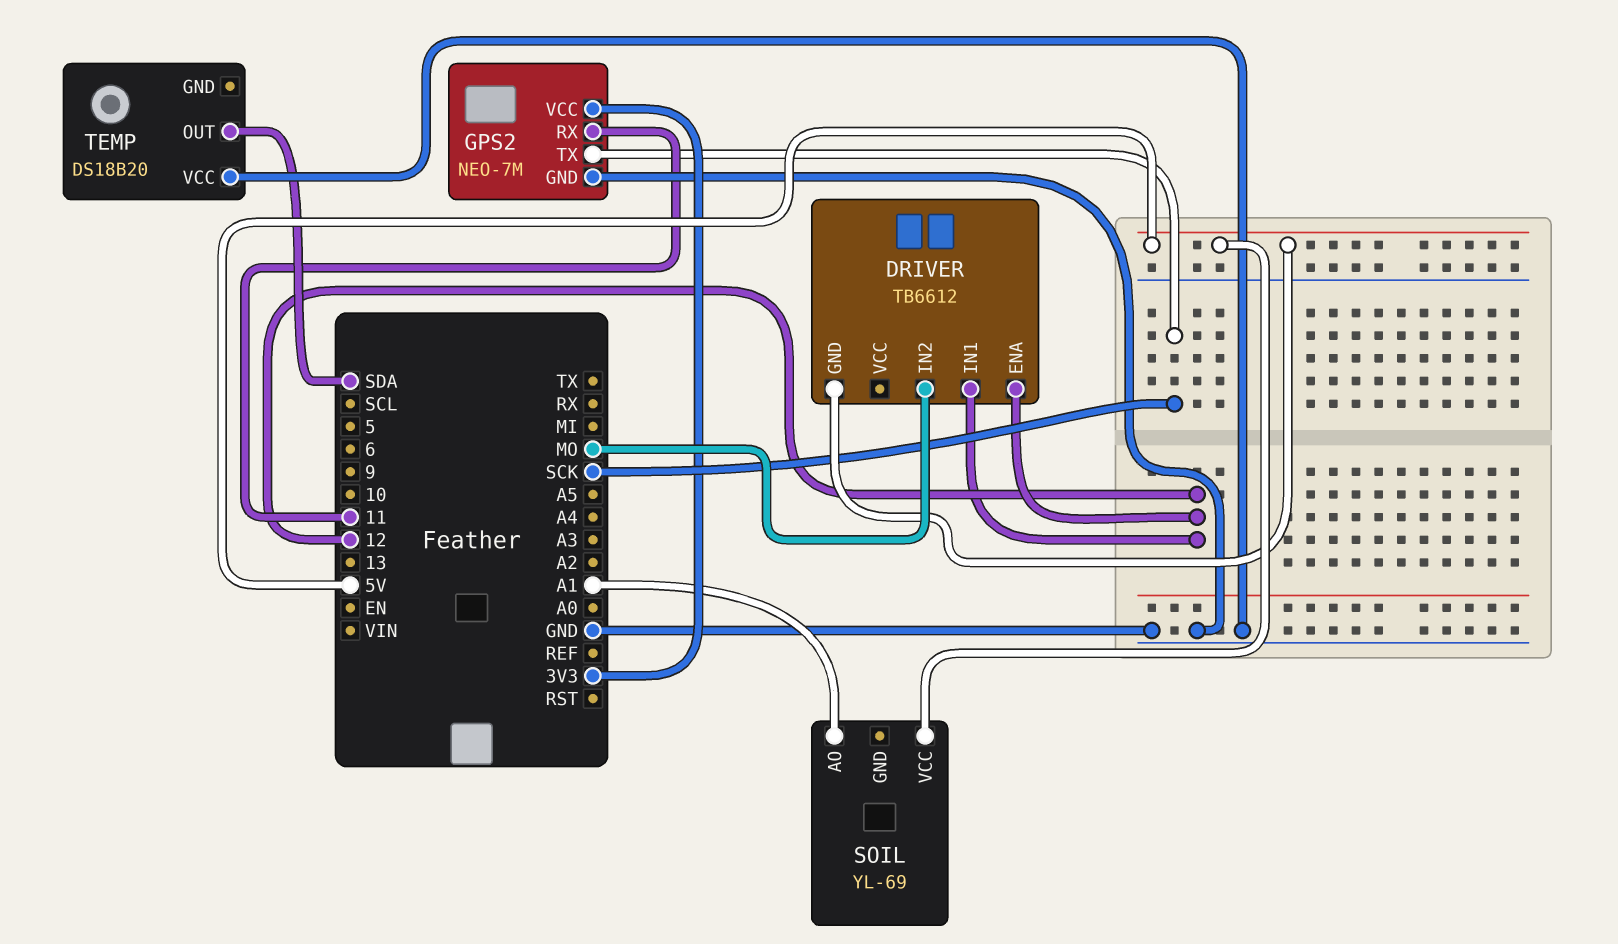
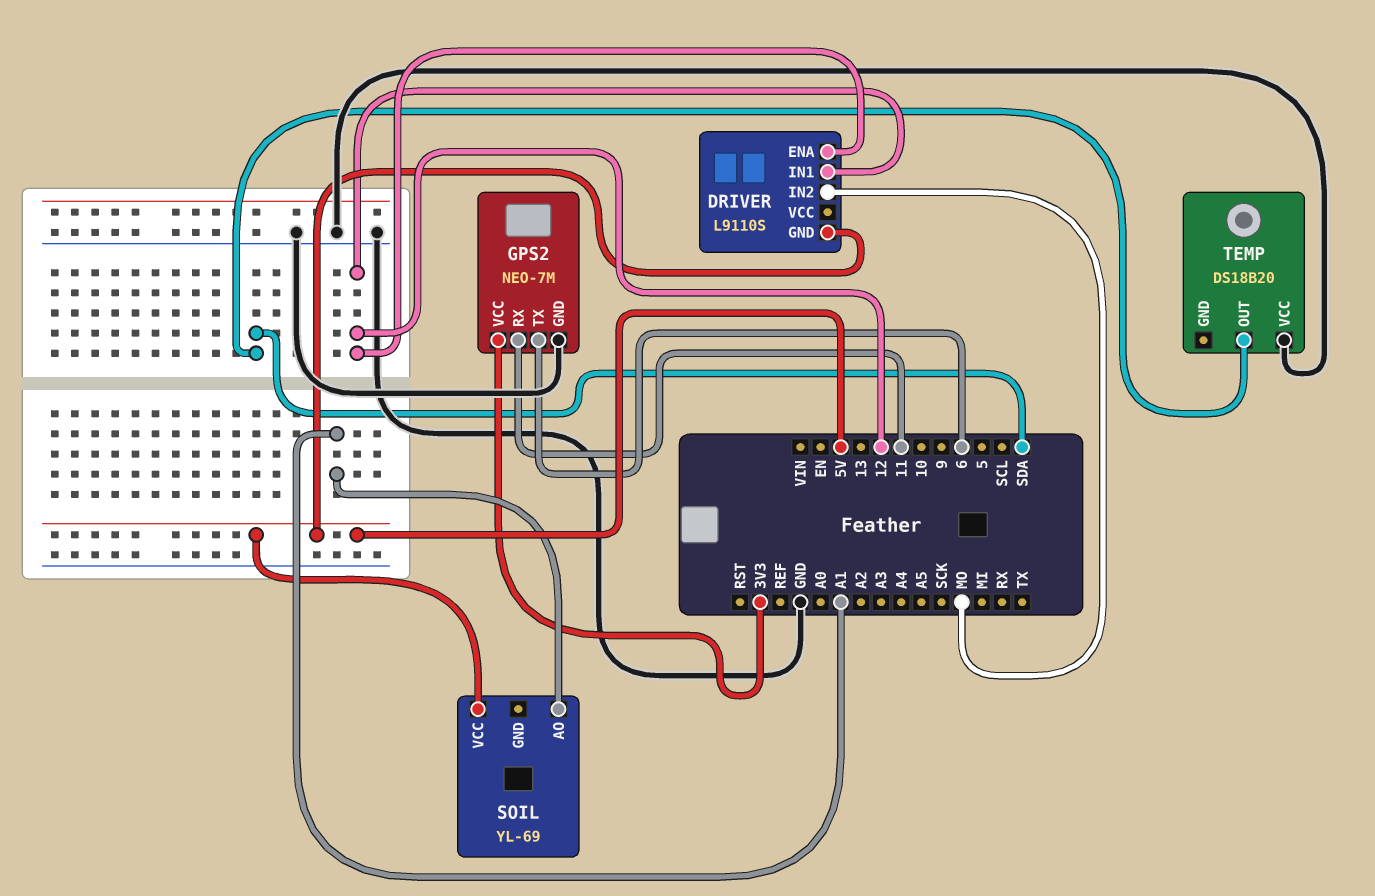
DRIVER: TB6612 -> L9110S
GPS2 pin TX: SCK -> 6

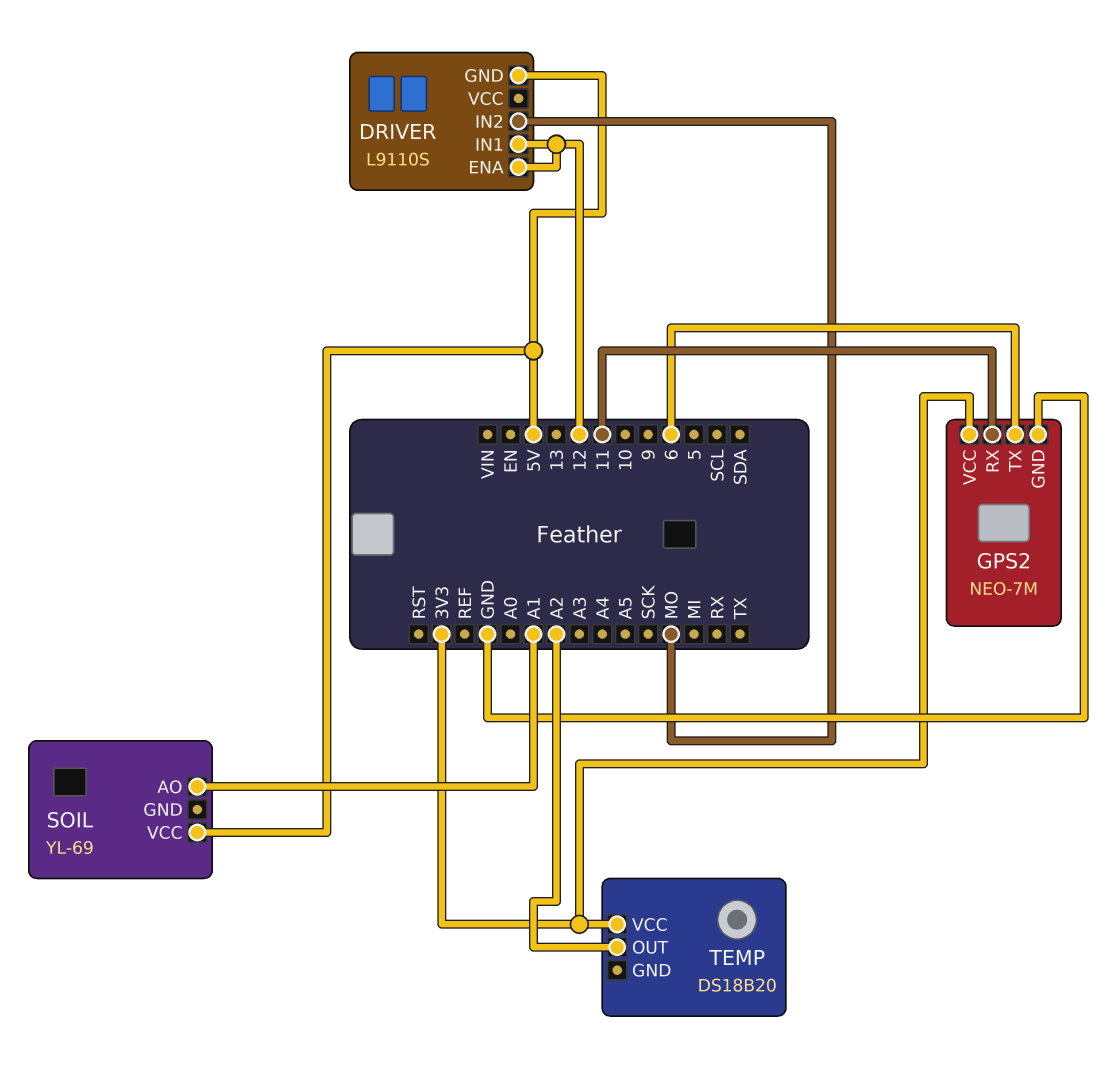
TEMP pin OUT: SDA -> A2
TEMP pin VCC: GND -> 3V3

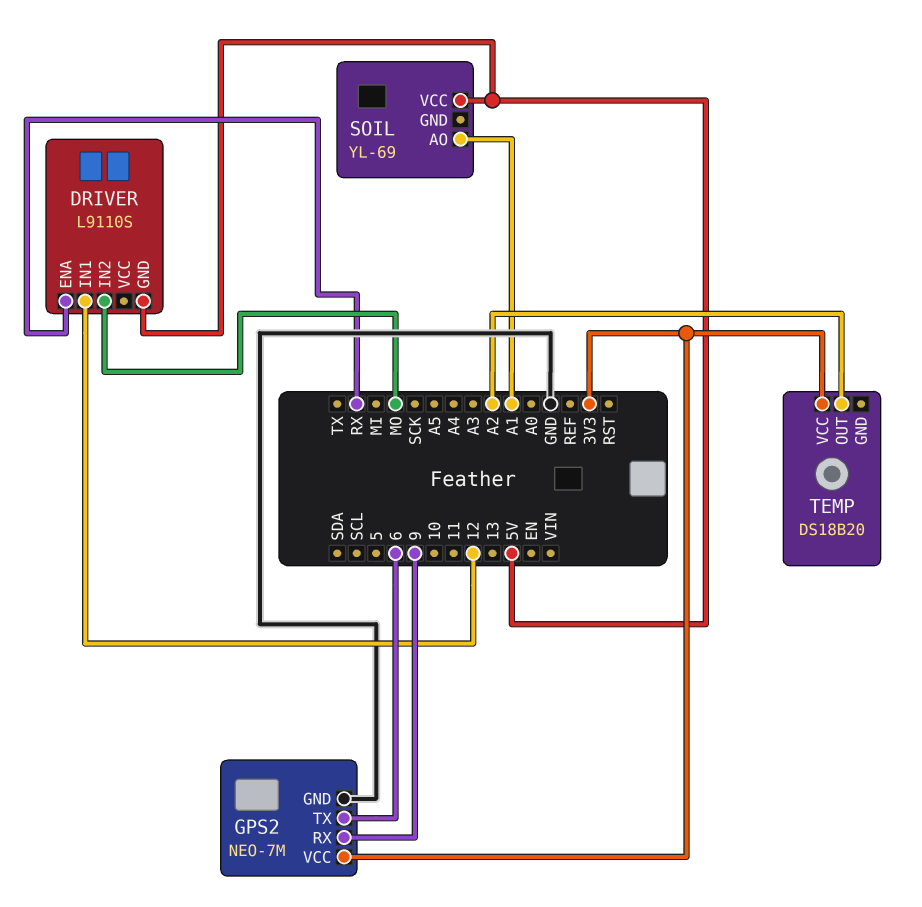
DRIVER pin ENA: 12 -> RX
GPS2 pin RX: 11 -> 9

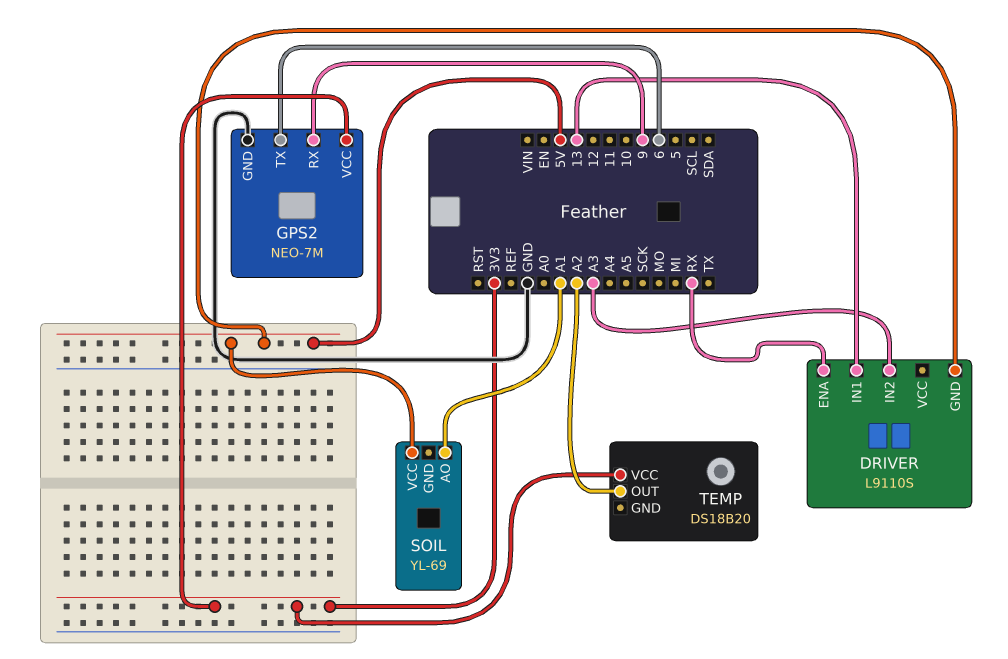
DRIVER pin IN1: 12 -> 13
DRIVER pin IN2: MO -> A3

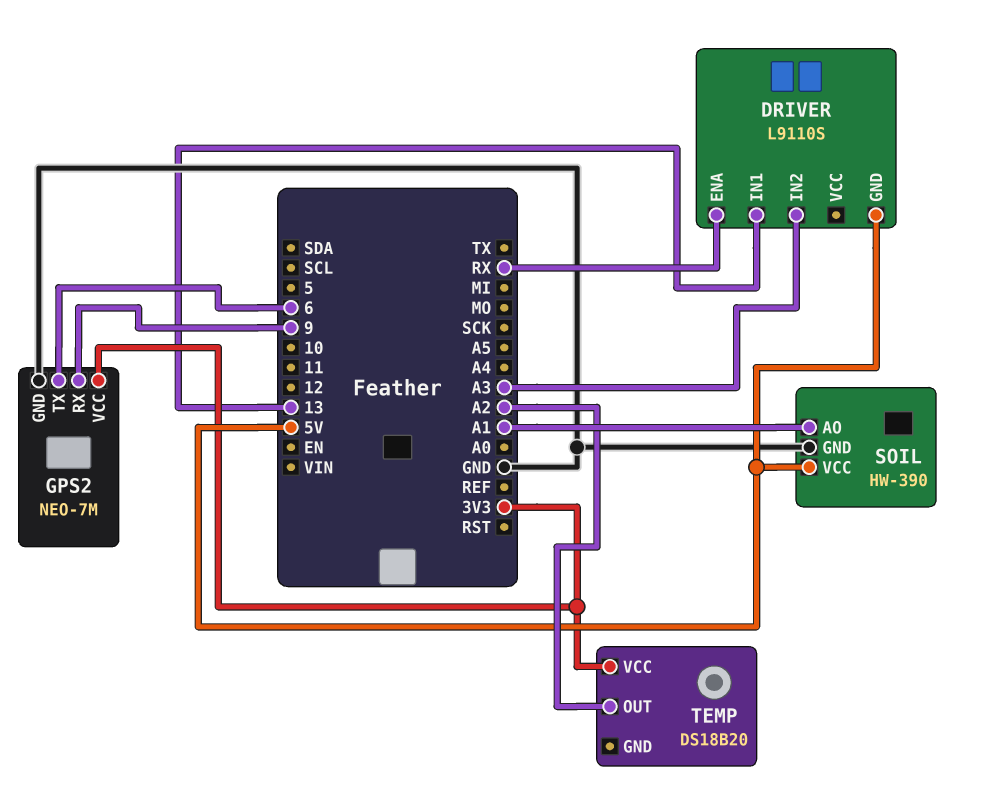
SOIL: YL-69 -> HW-390
SOIL pin GND: none -> GND

